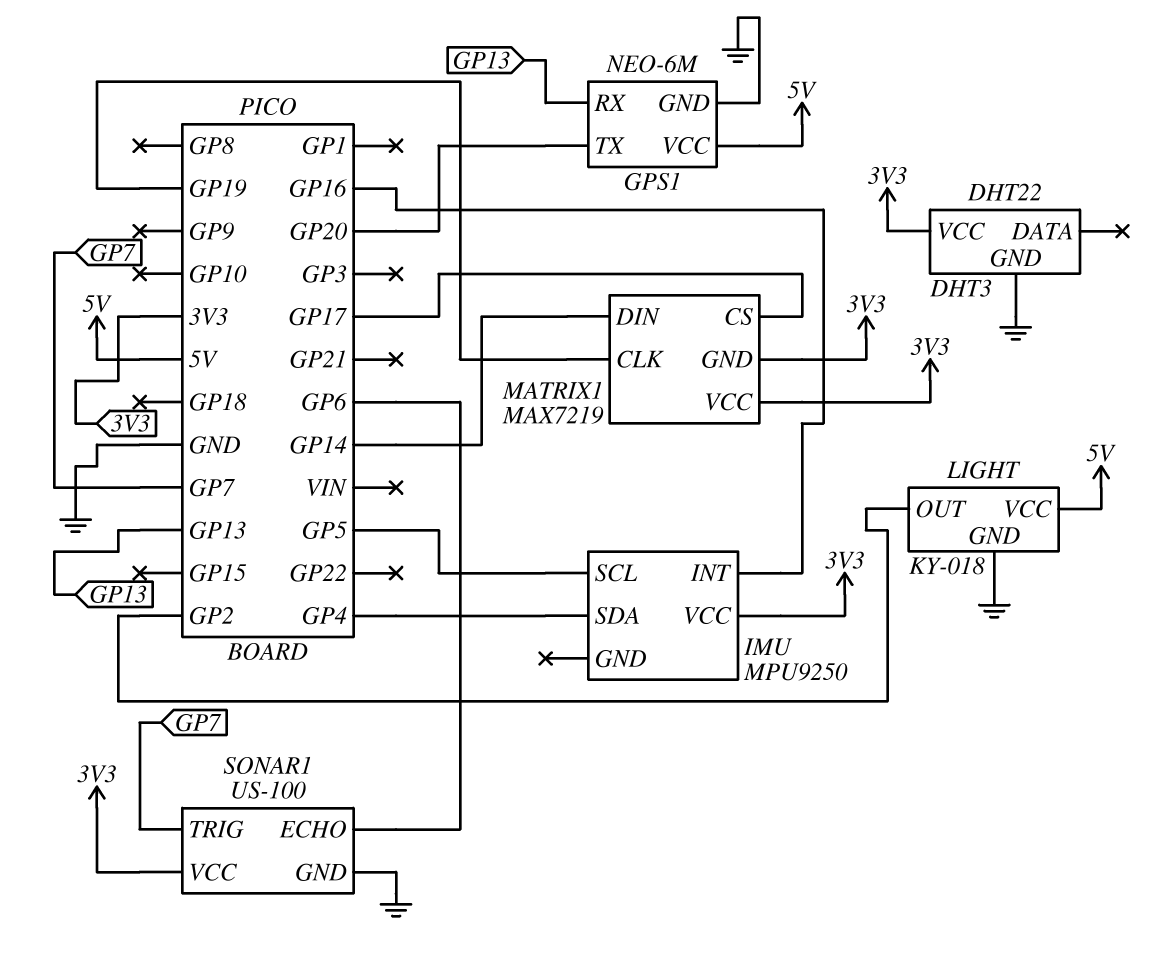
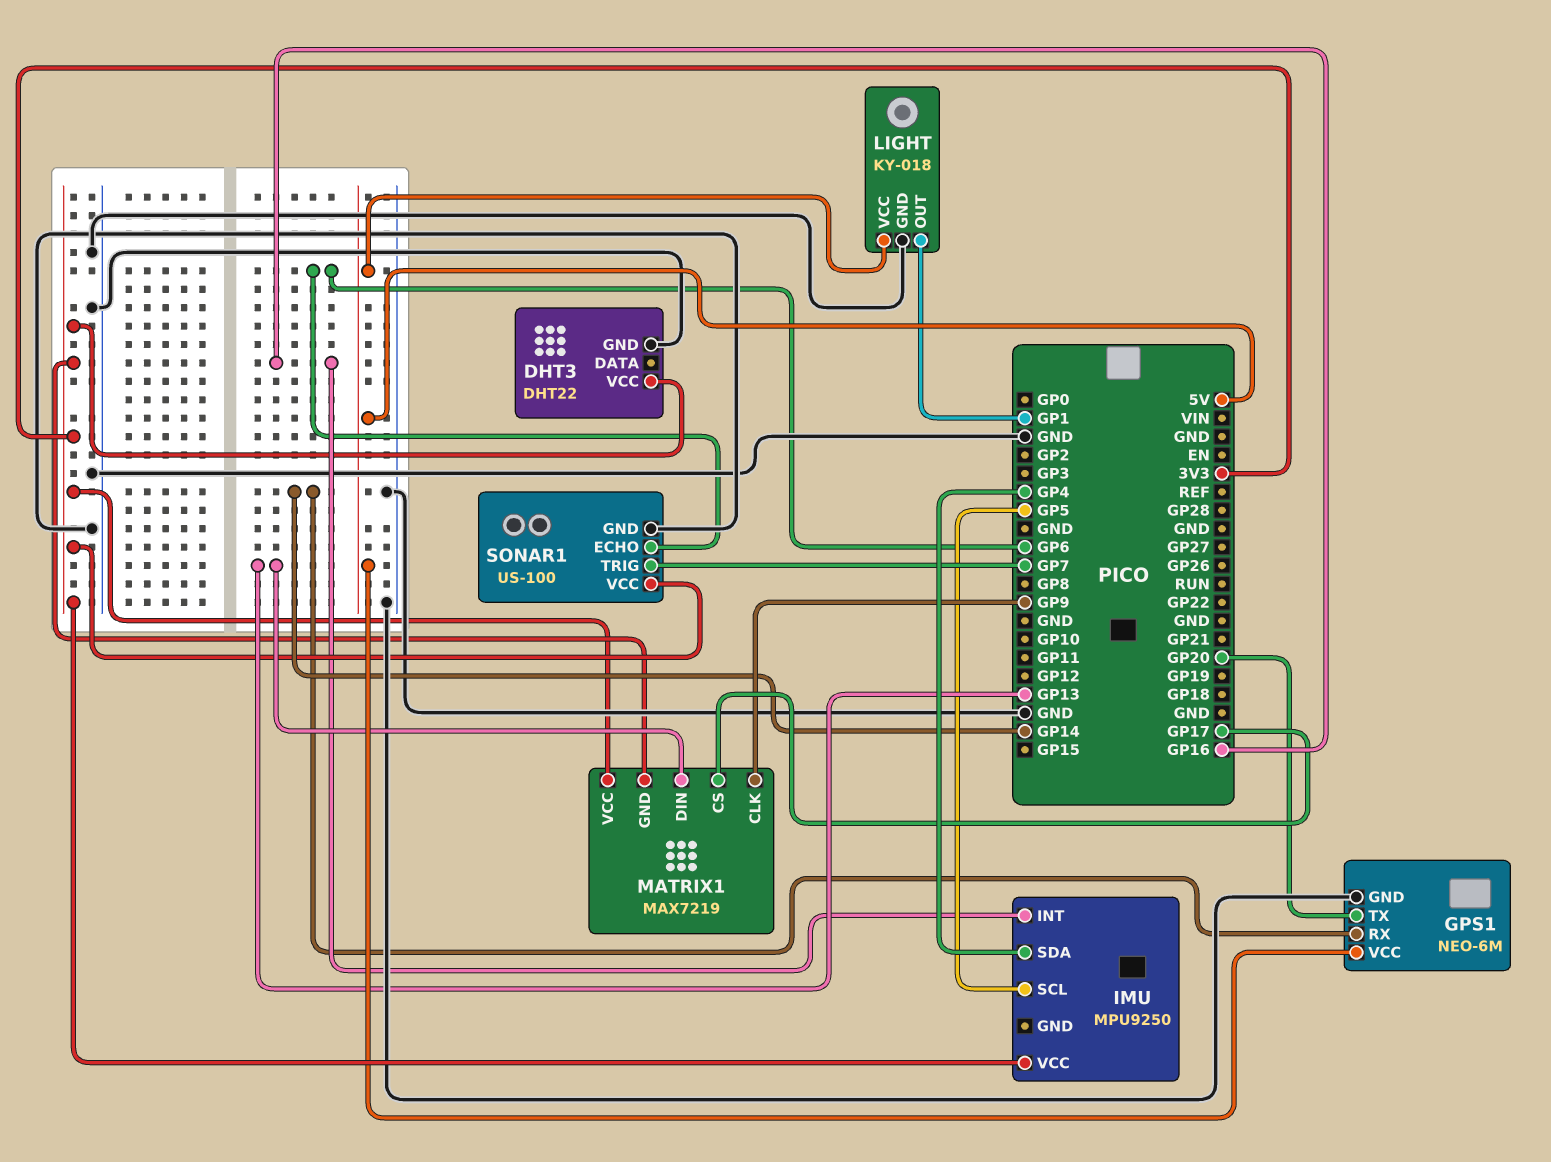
GPS1 pin RX: GP13 -> GP14
LIGHT pin OUT: GP2 -> GP1
MATRIX1 pin CLK: GP19 -> GP9
MATRIX1 pin DIN: GP14 -> GP13

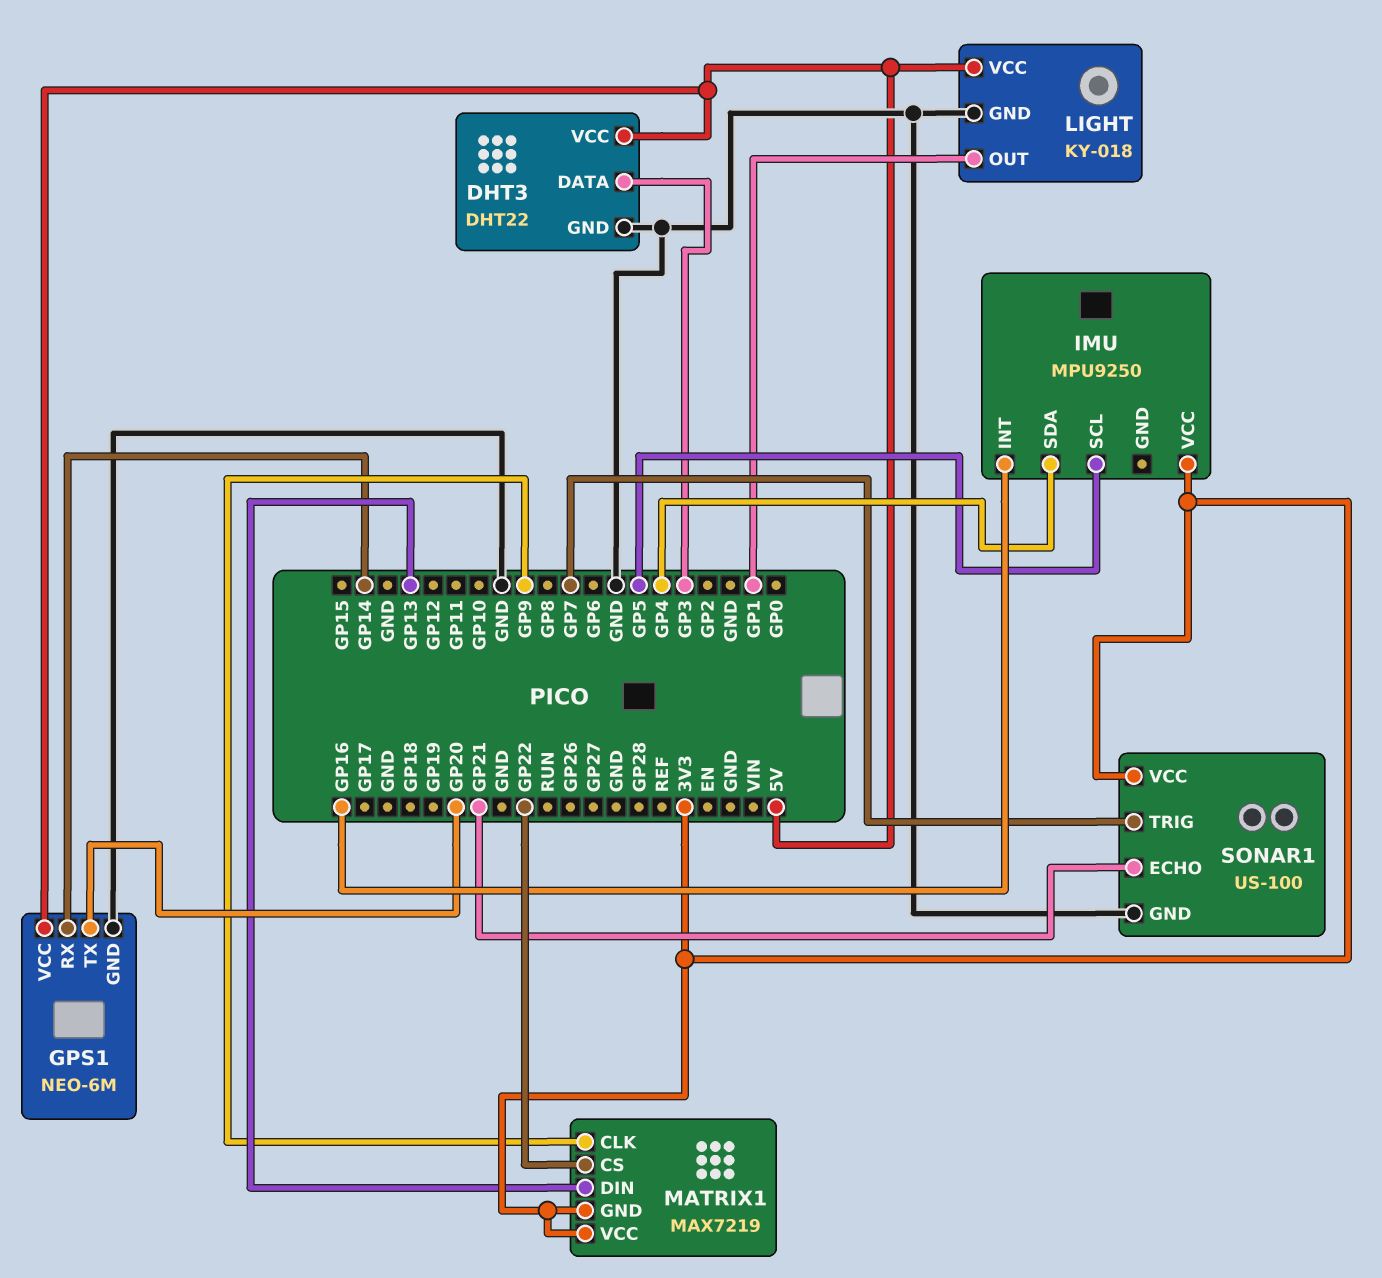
DHT3 pin DATA: none -> GP3
DHT3 pin VCC: 3V3 -> 5V
MATRIX1 pin CS: GP17 -> GP22
SONAR1 pin ECHO: GP6 -> GP21

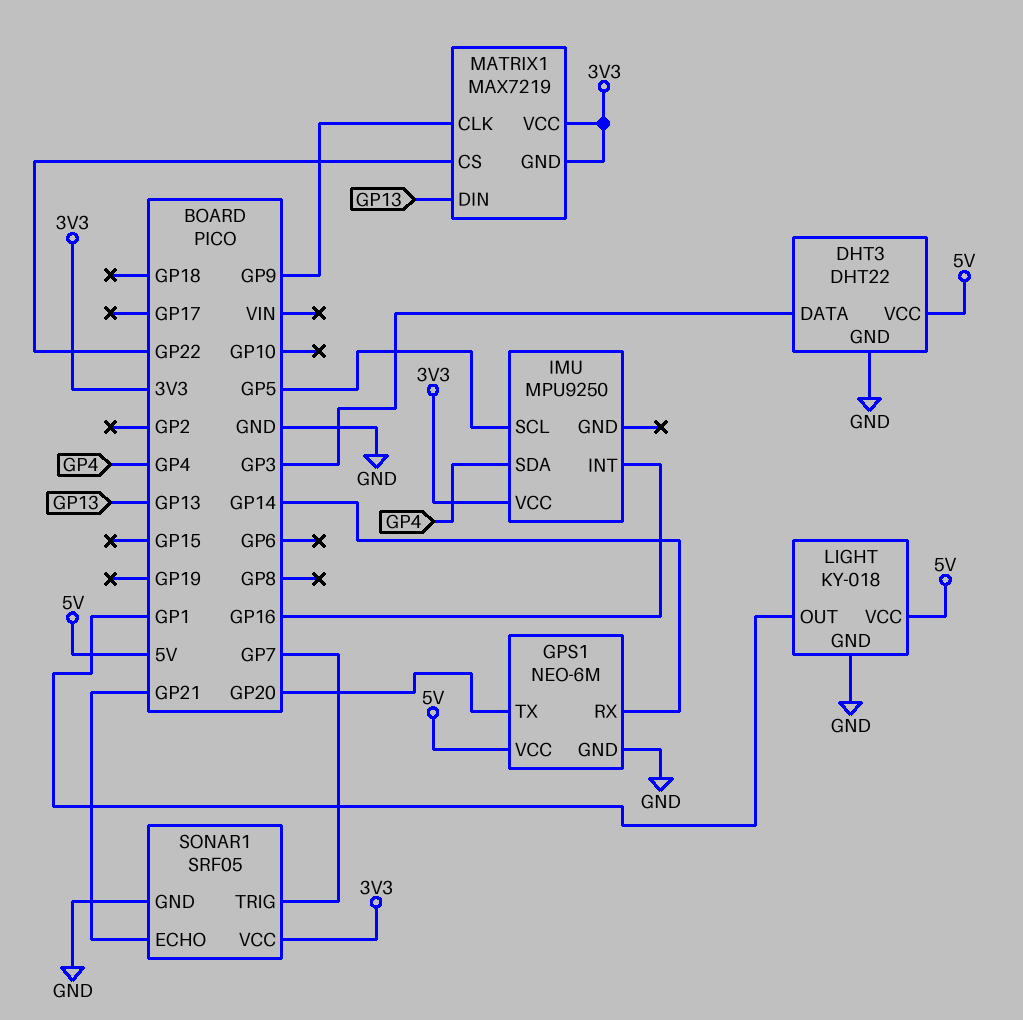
SONAR1: US-100 -> SRF05

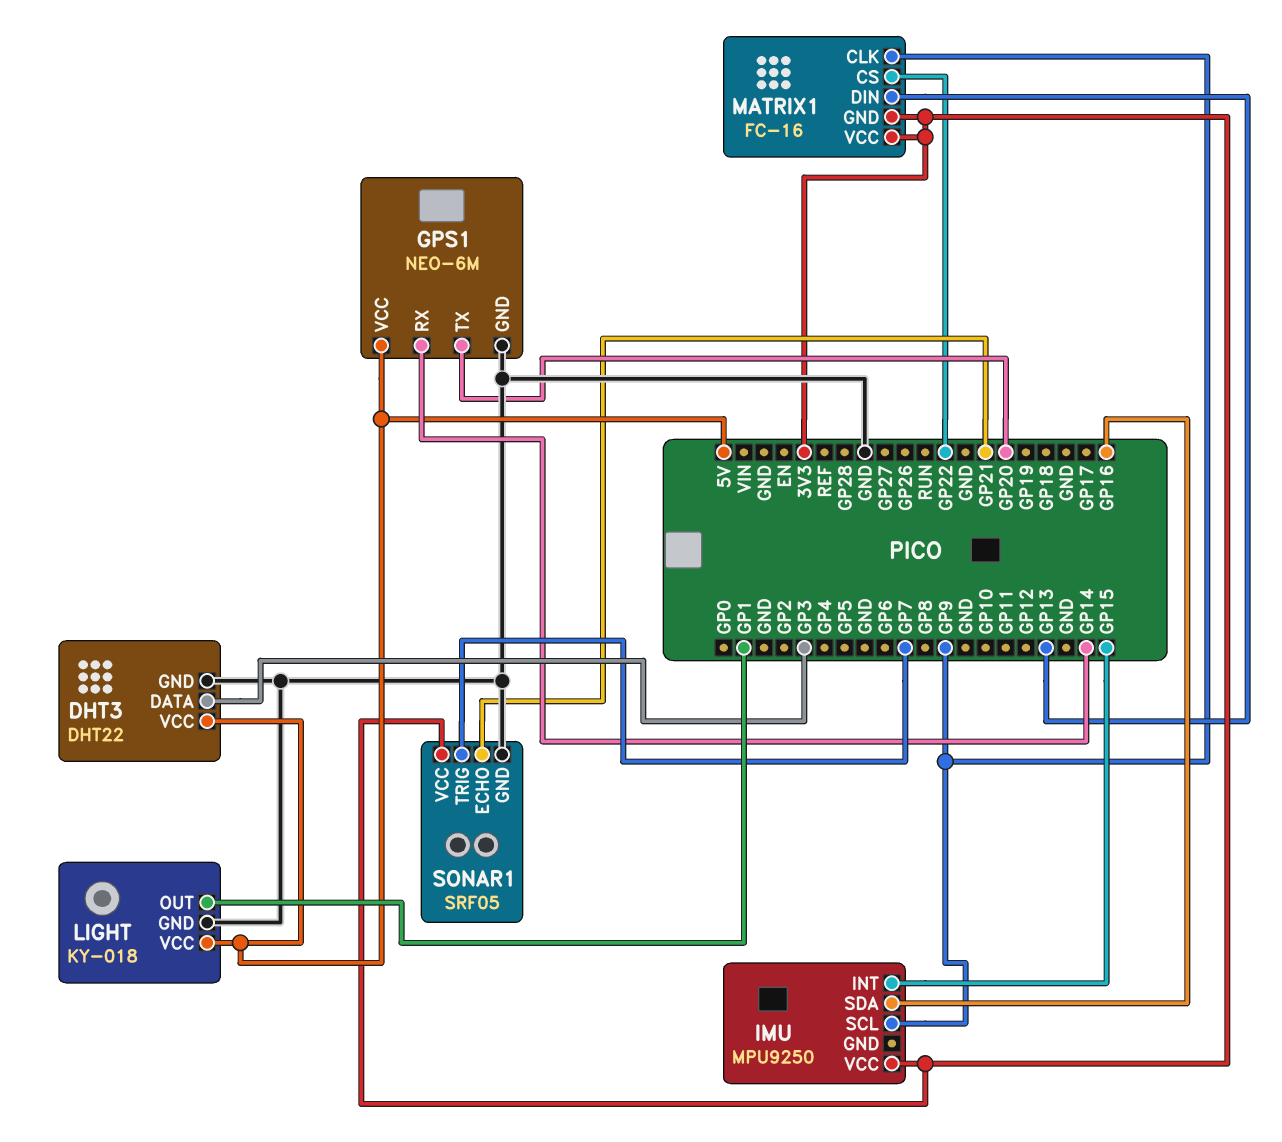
IMU pin INT: GP16 -> GP15
IMU pin SCL: GP5 -> GP9
IMU pin SDA: GP4 -> GP16
MATRIX1: MAX7219 -> FC-16

